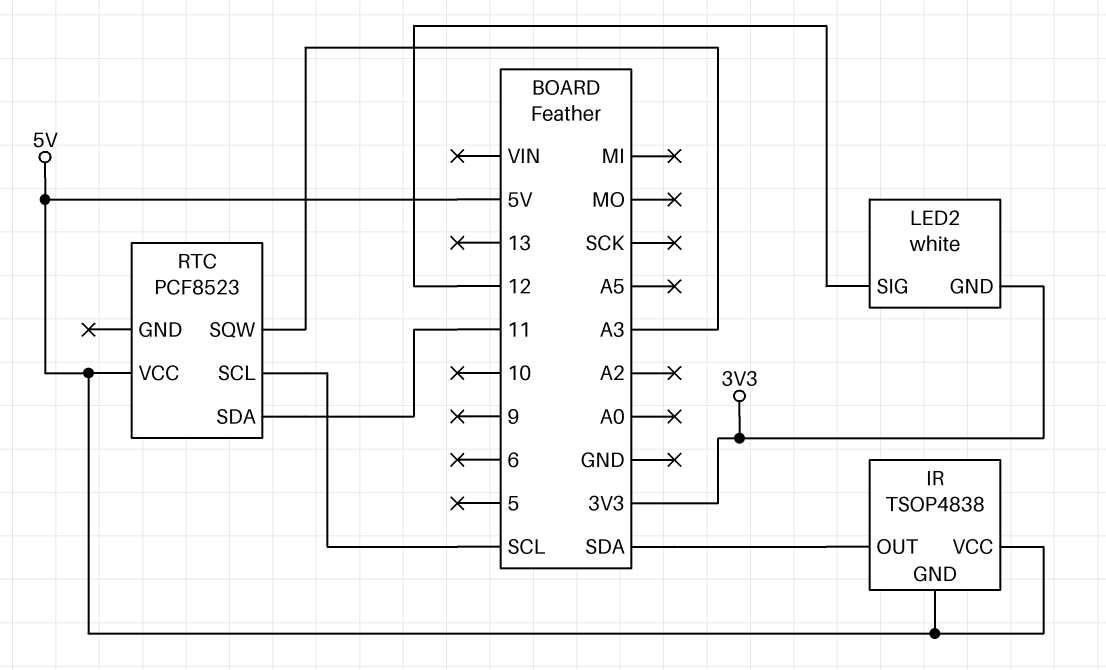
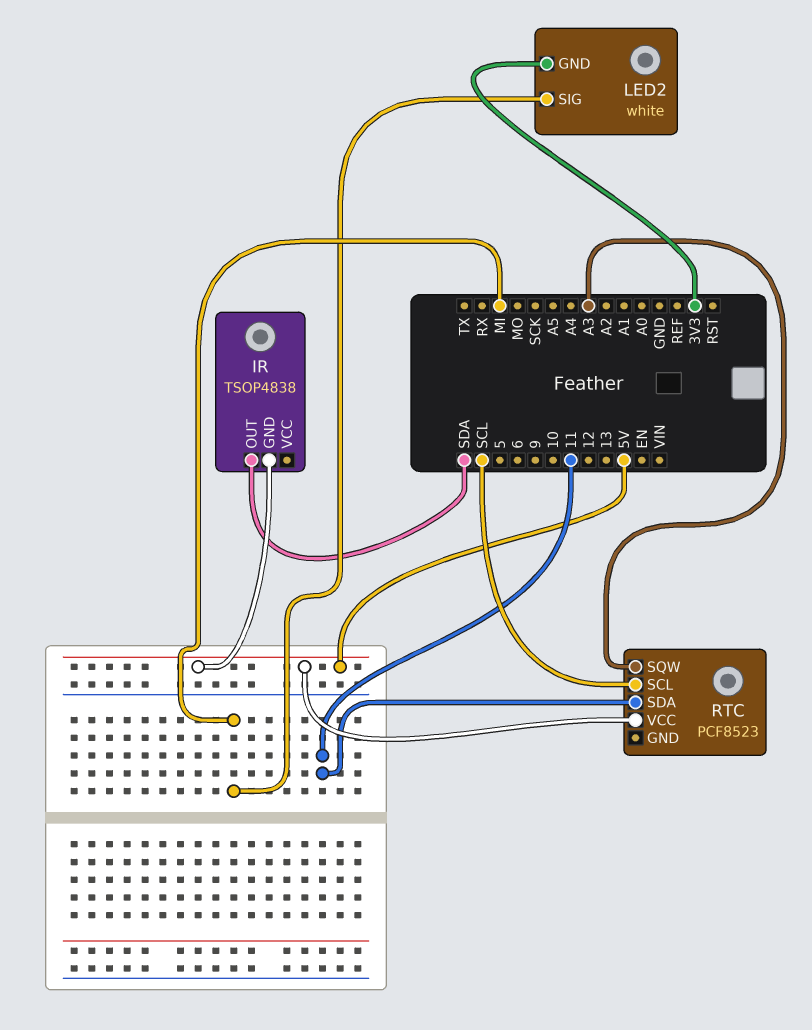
IR pin VCC: 5V -> none
LED2 pin SIG: 12 -> MI

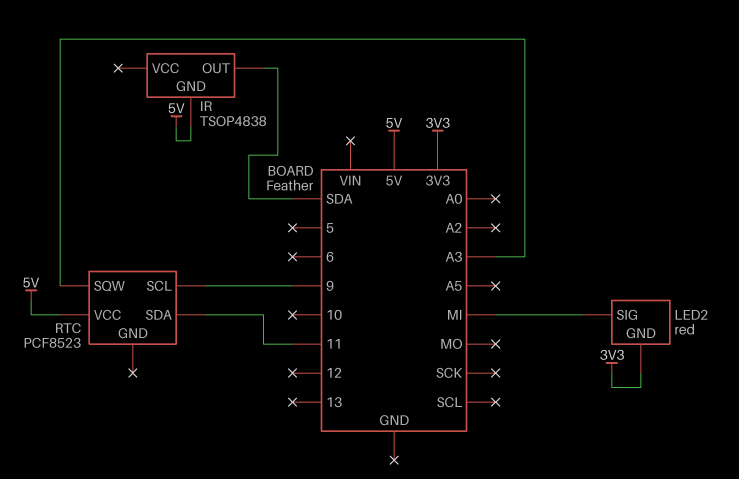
LED2: white -> red
RTC pin SCL: SCL -> 9

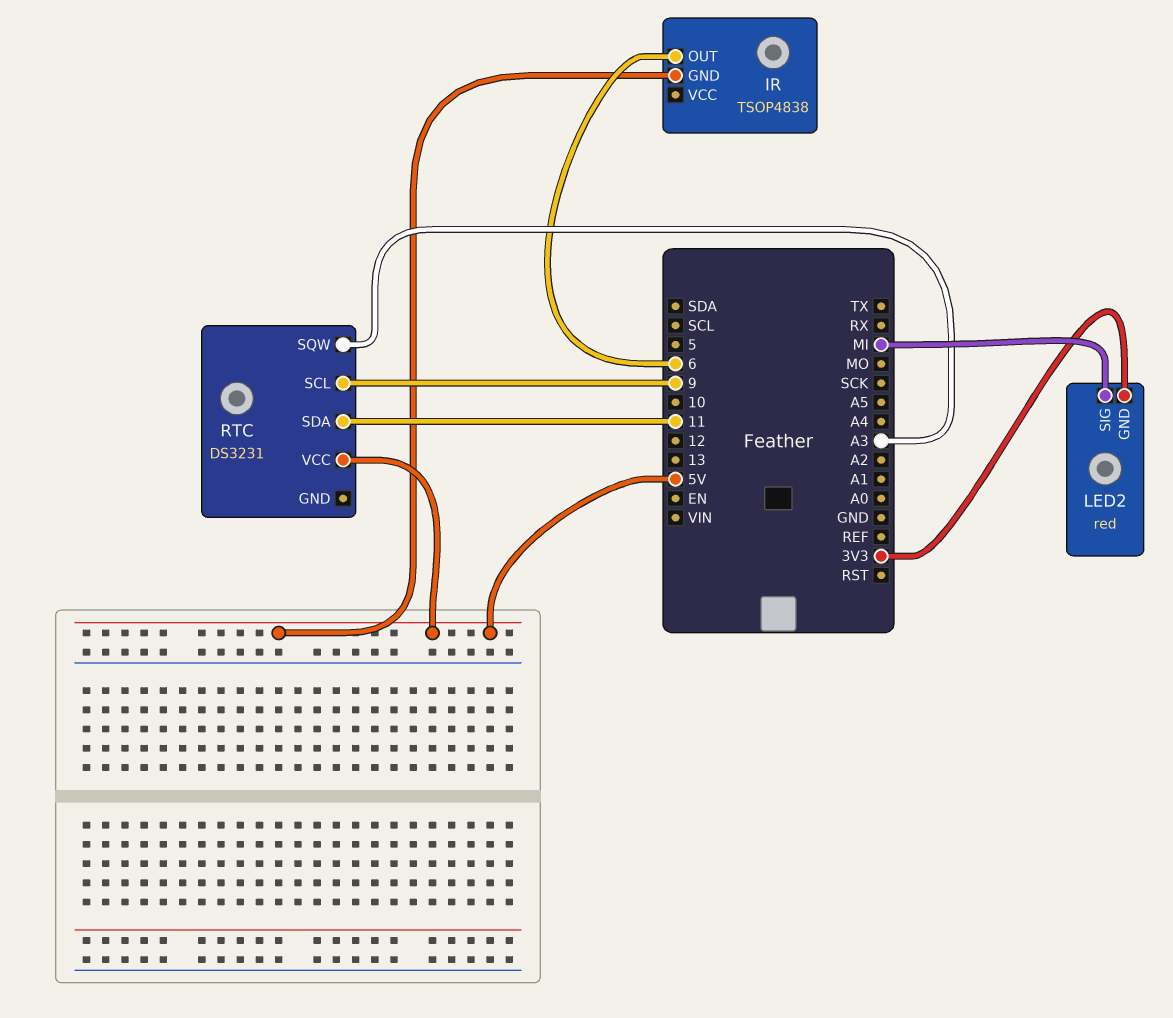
IR pin OUT: SDA -> 6
RTC: PCF8523 -> DS3231

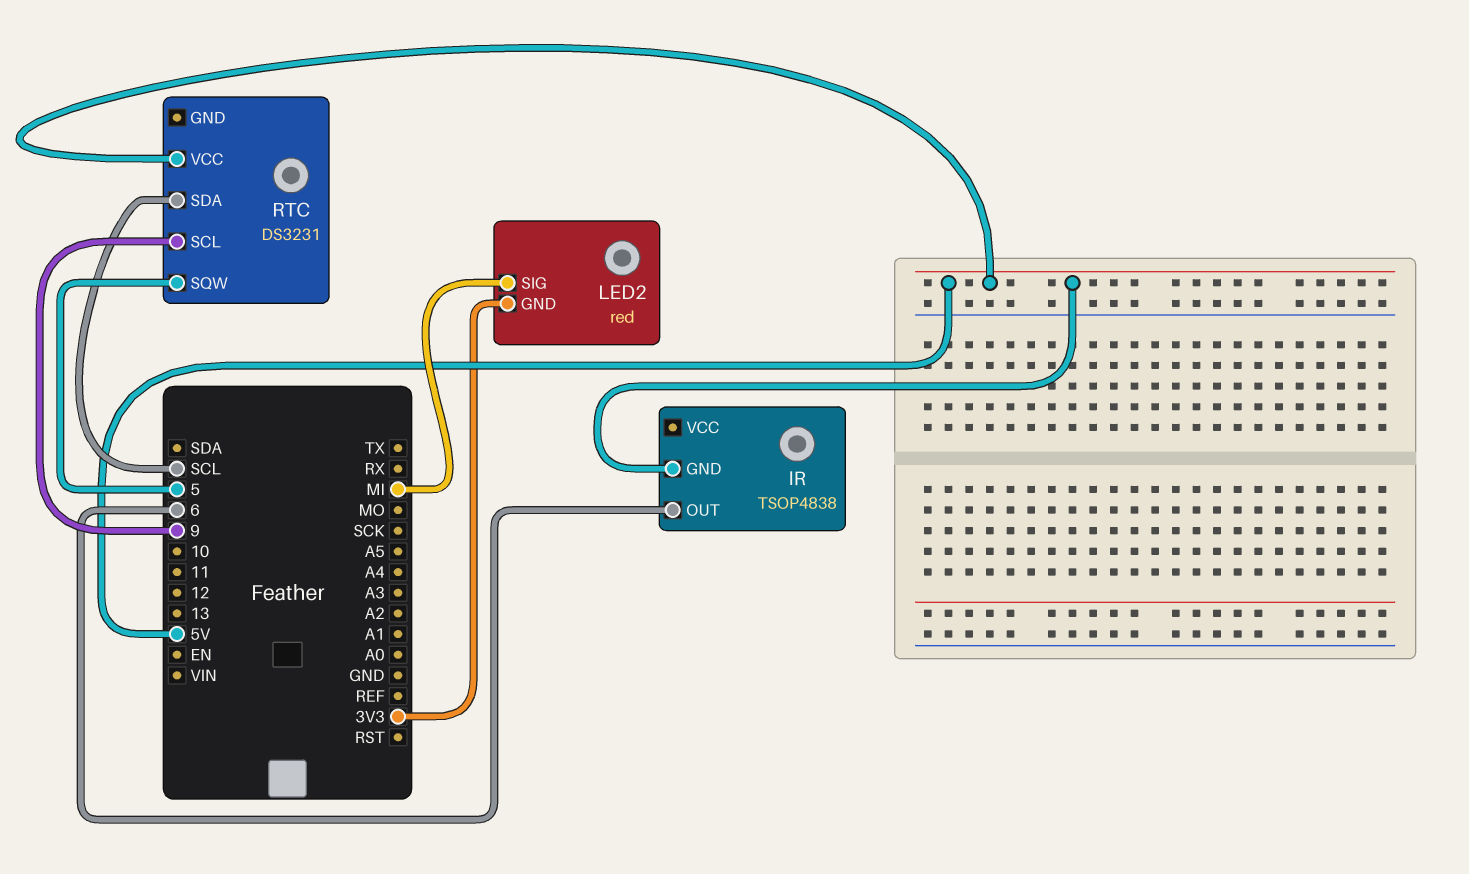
RTC pin SDA: 11 -> SCL
RTC pin SQW: A3 -> 5

